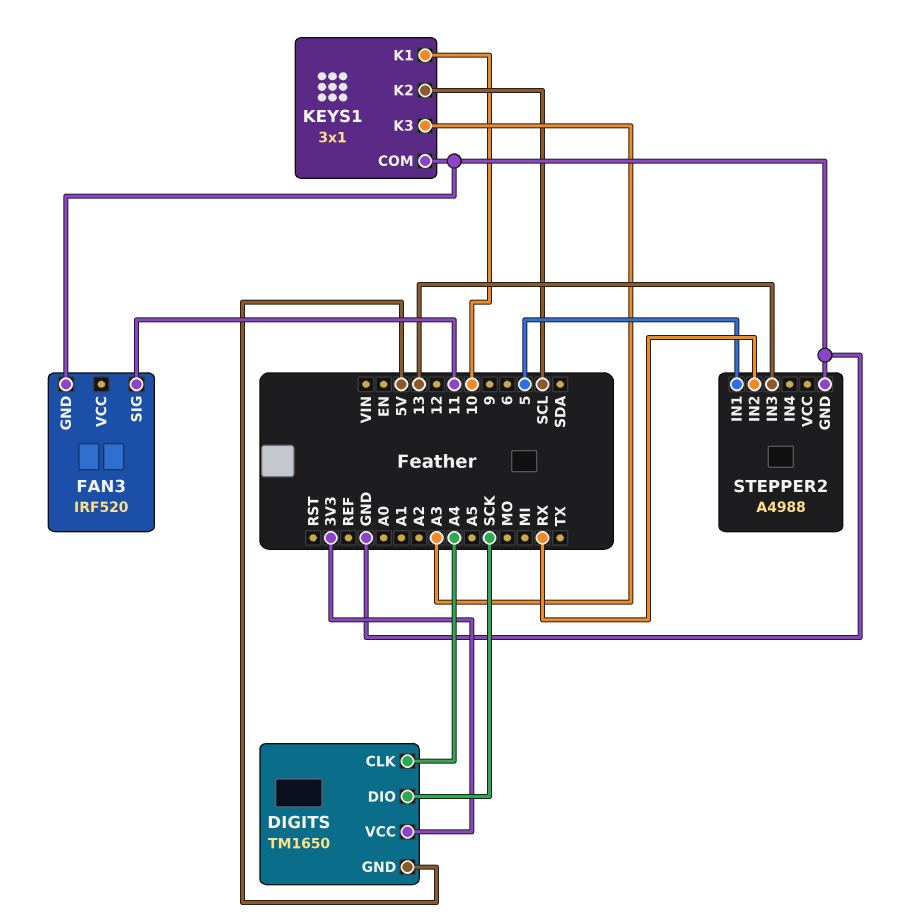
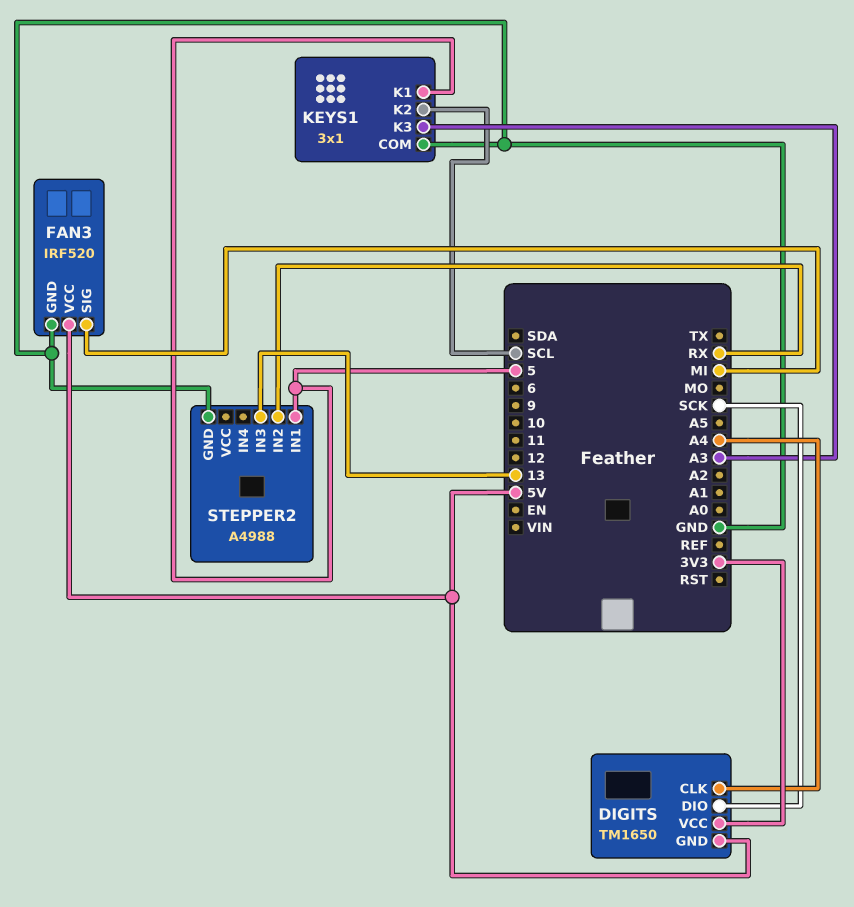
FAN3 pin SIG: 11 -> MI
FAN3 pin VCC: none -> 5V
KEYS1 pin K1: 10 -> 5

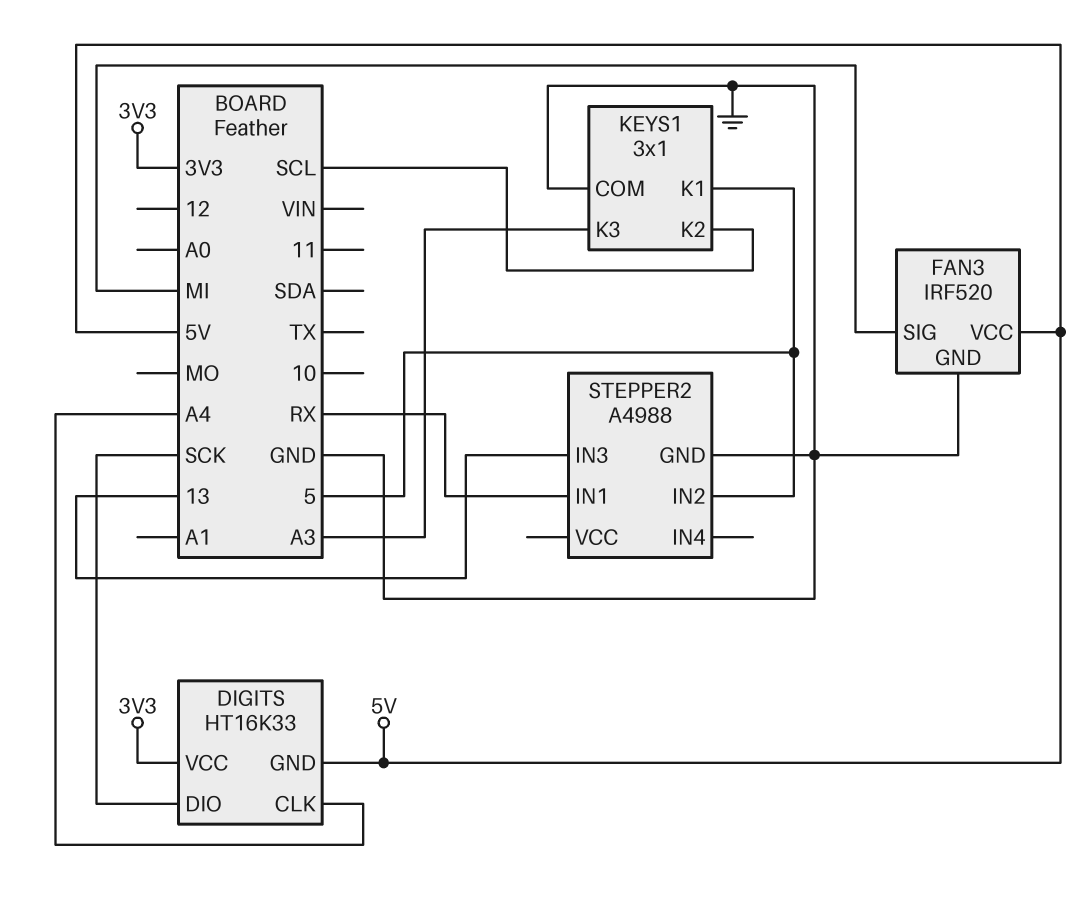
DIGITS: TM1650 -> HT16K33
STEPPER2 pin IN1: 5 -> RX
STEPPER2 pin IN2: RX -> 5

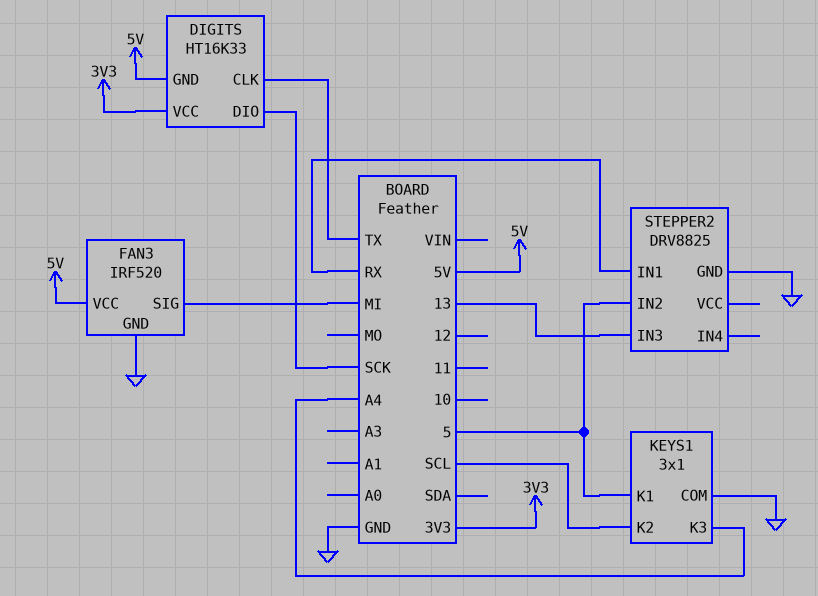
DIGITS pin CLK: A4 -> TX
KEYS1 pin K3: A3 -> A4
STEPPER2: A4988 -> DRV8825

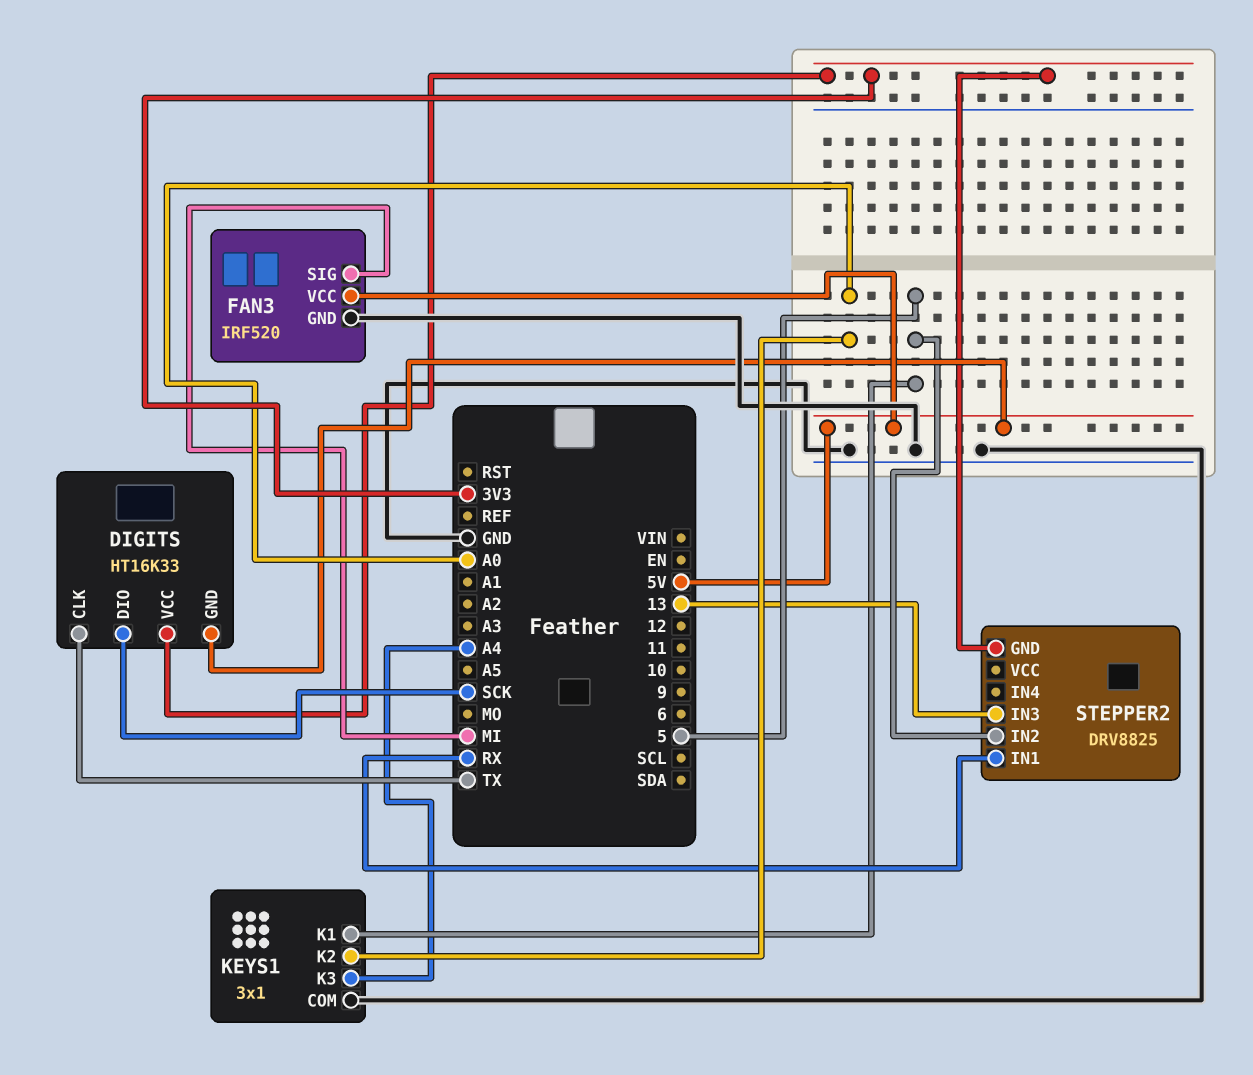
KEYS1 pin K2: SCL -> A0
STEPPER2 pin GND: GND -> 3V3

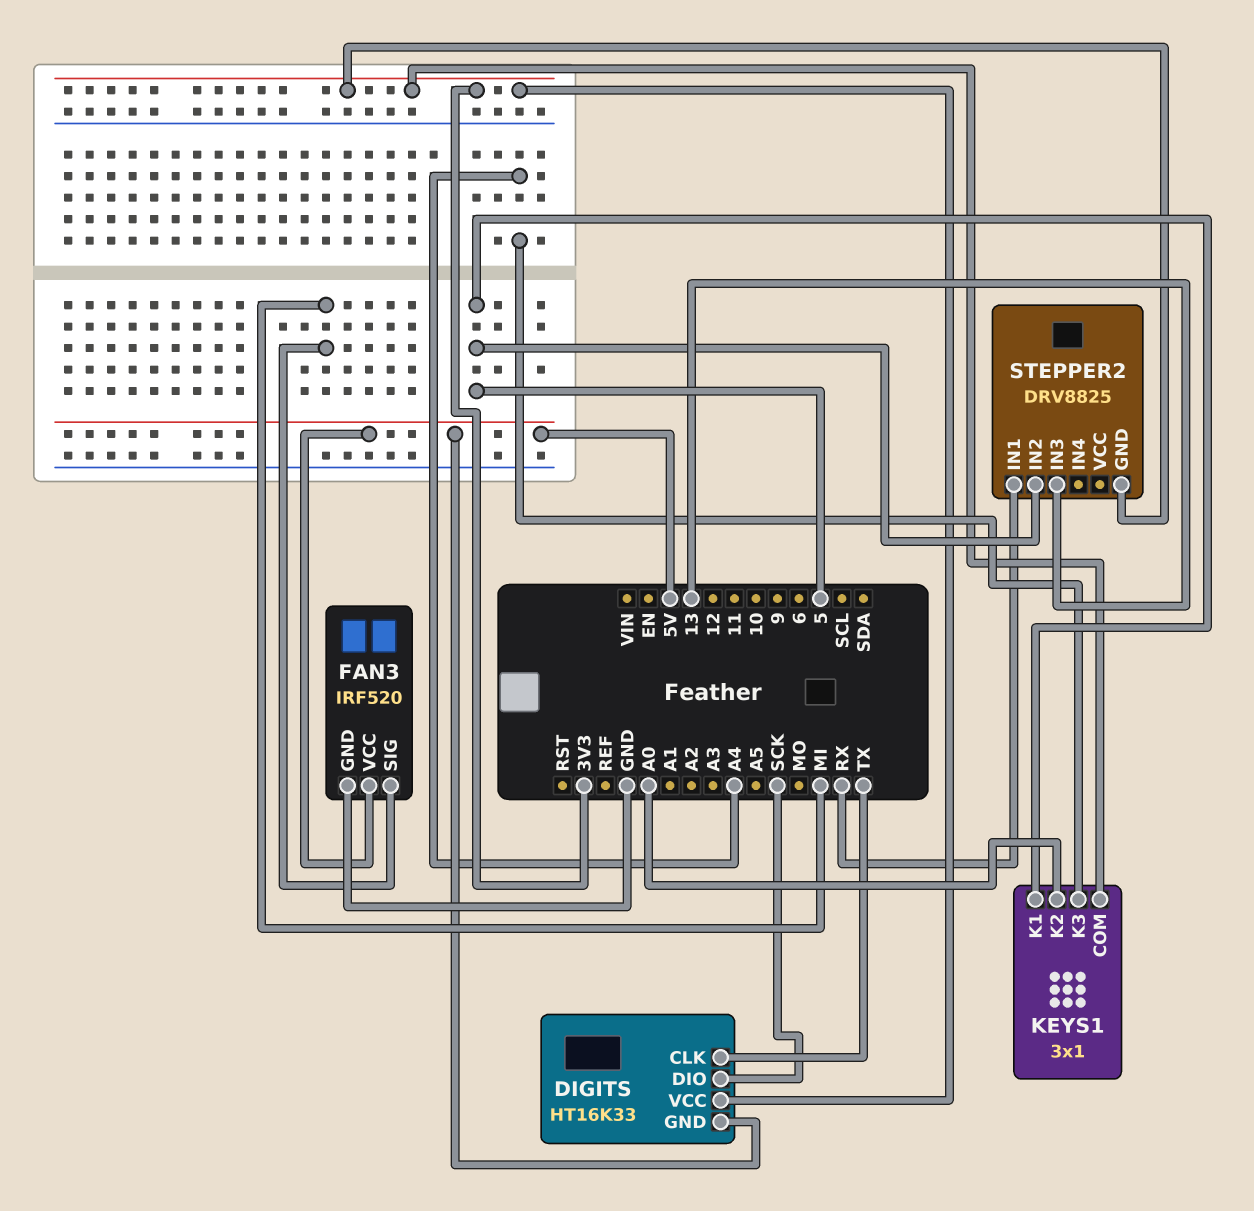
KEYS1 pin COM: GND -> 3V3

